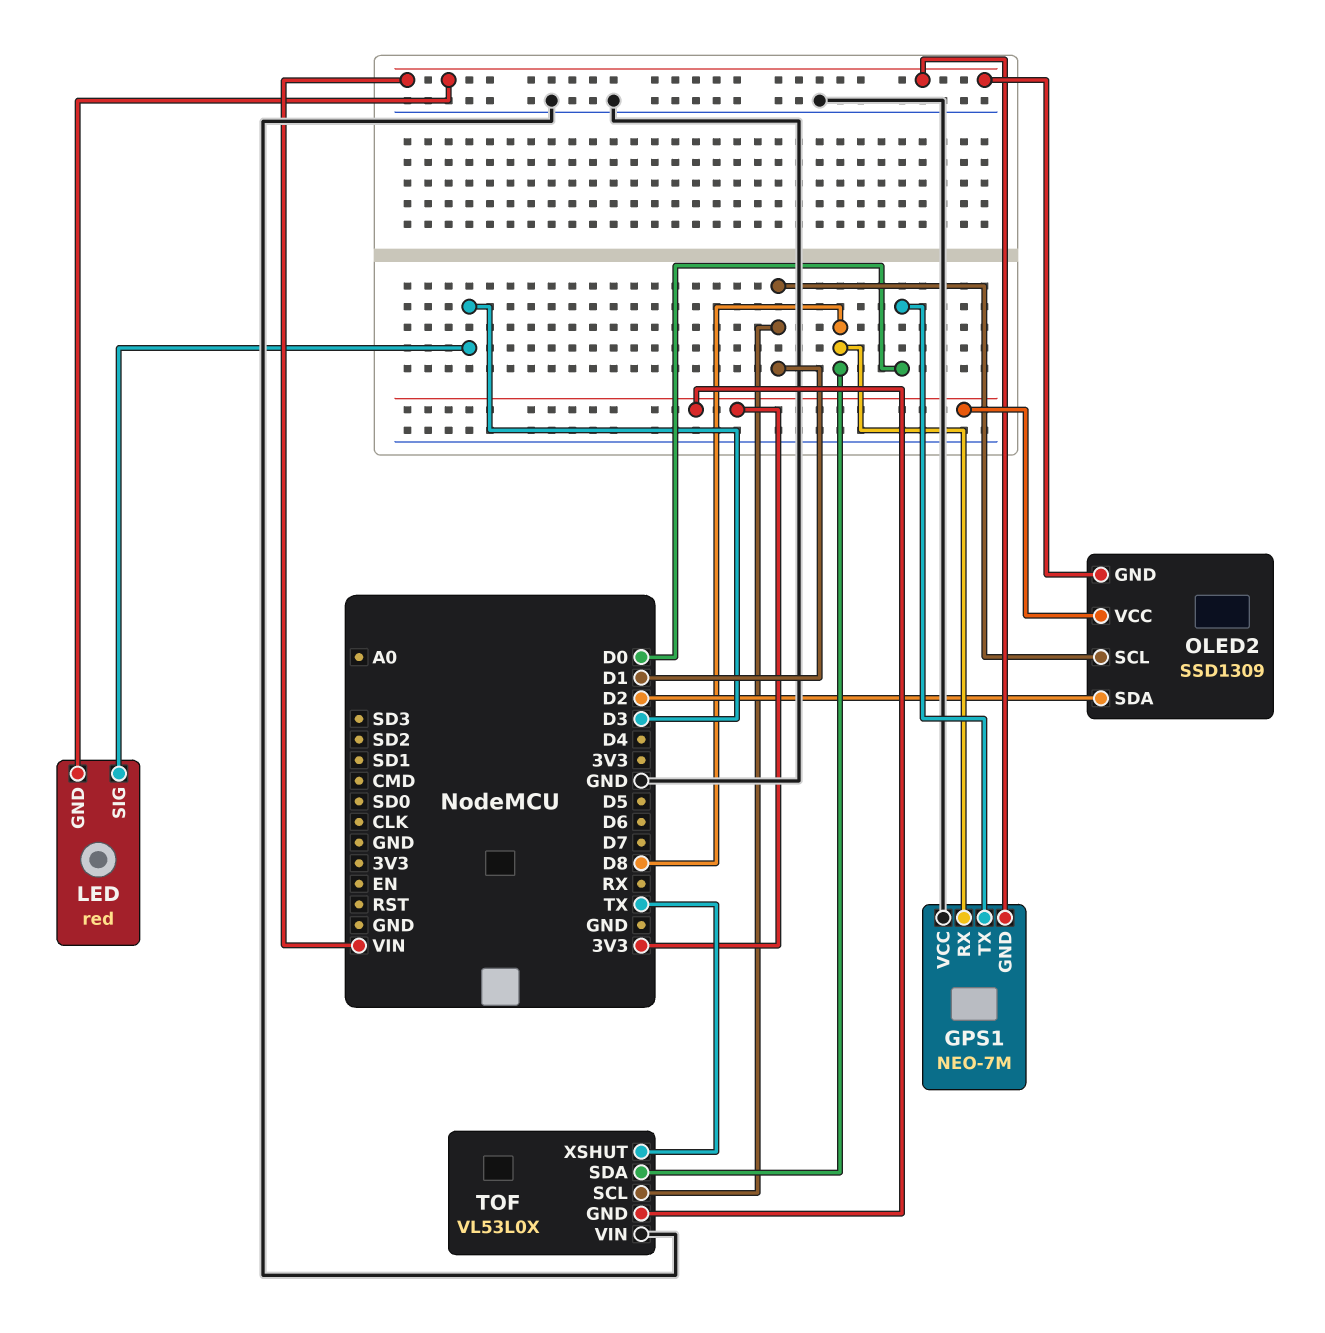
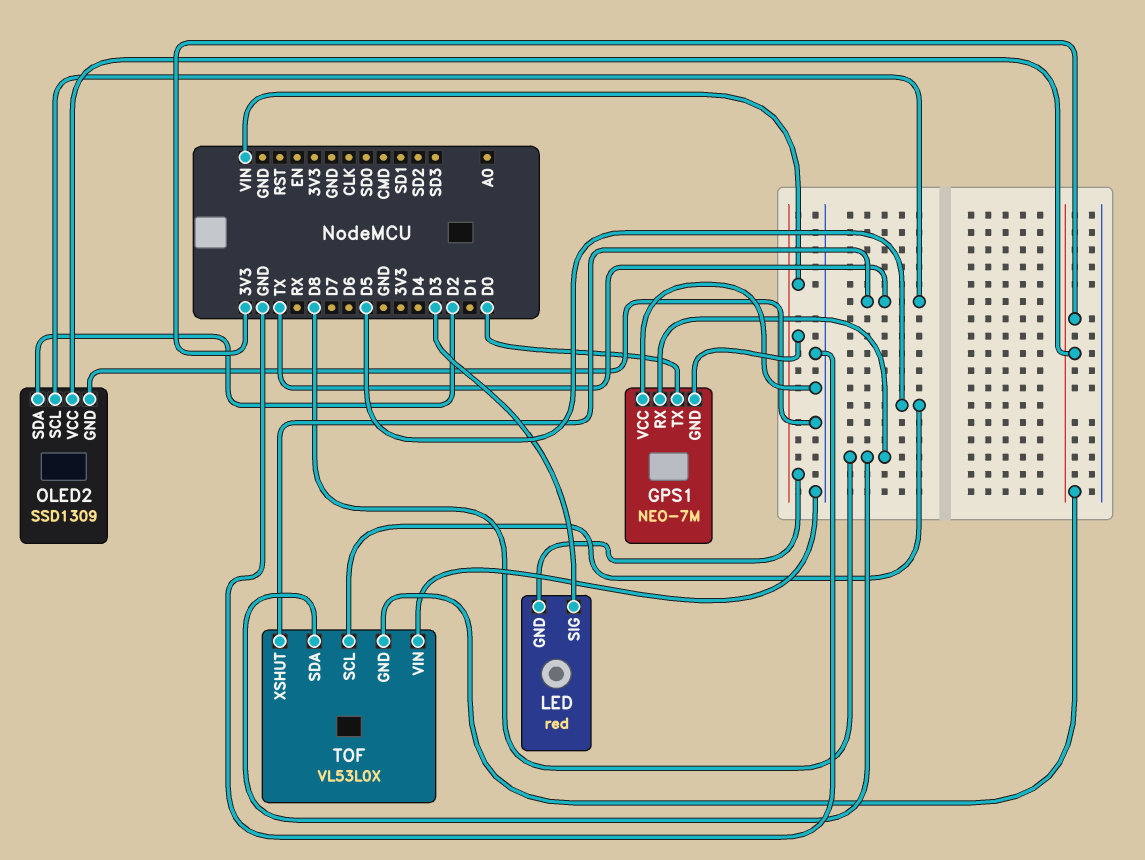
OLED2 pin GND: VIN -> GND
OLED2 pin SCL: D1 -> TX
TOF pin SCL: D1 -> D5

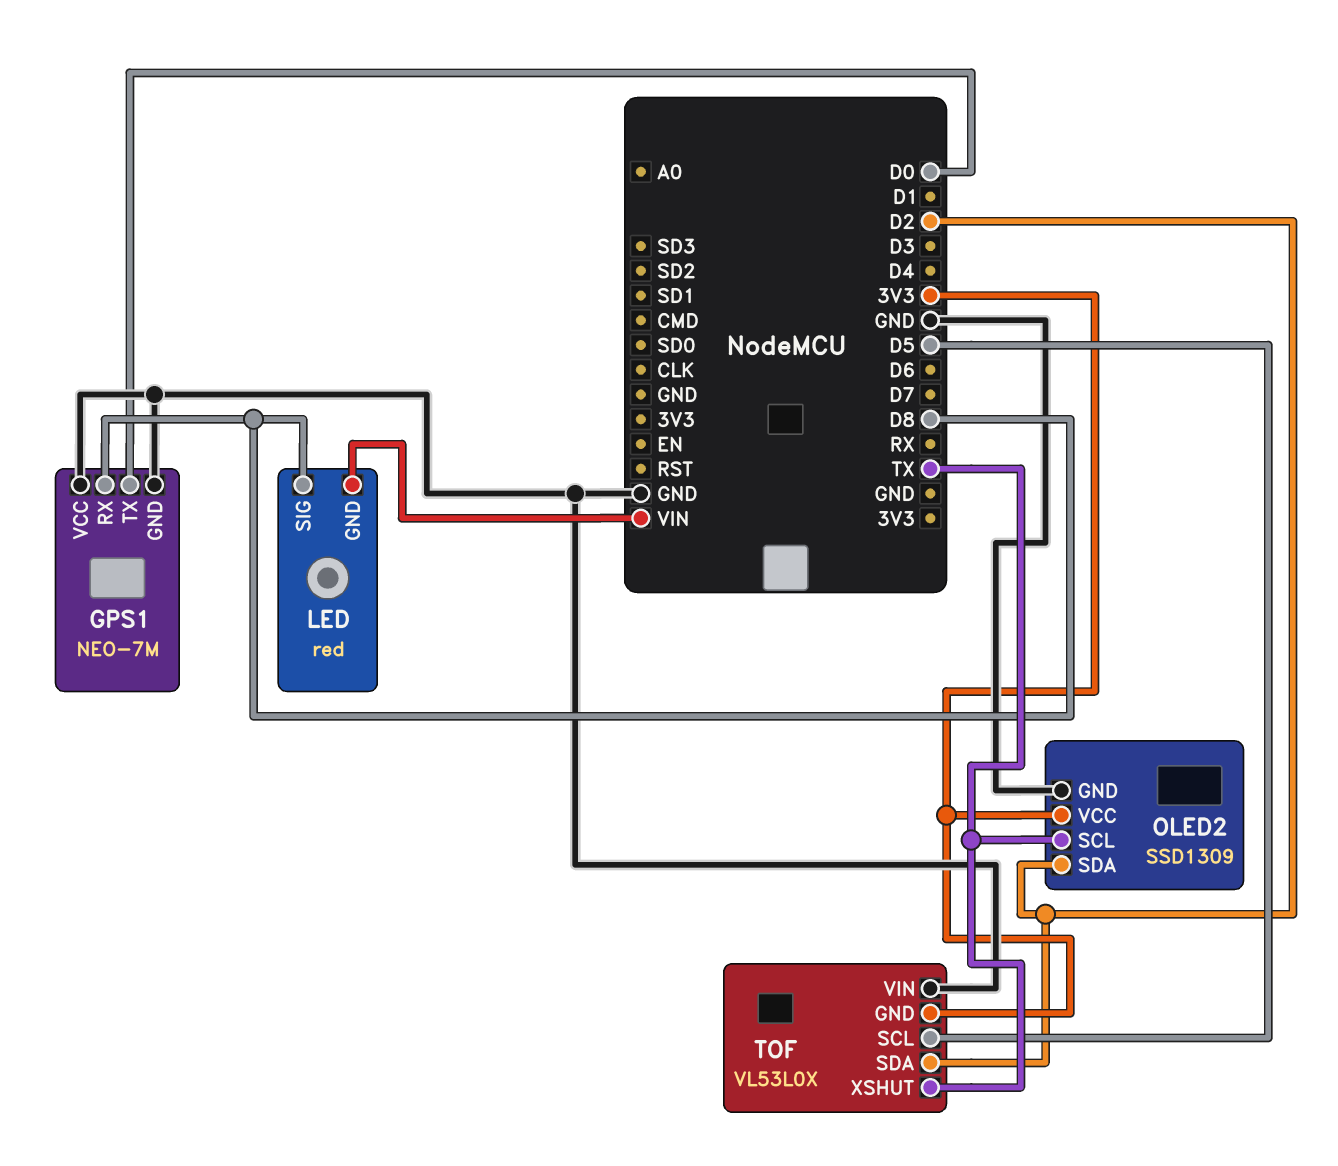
GPS1 pin GND: VIN -> GND
LED pin SIG: D3 -> D8
TOF pin SDA: D8 -> D2

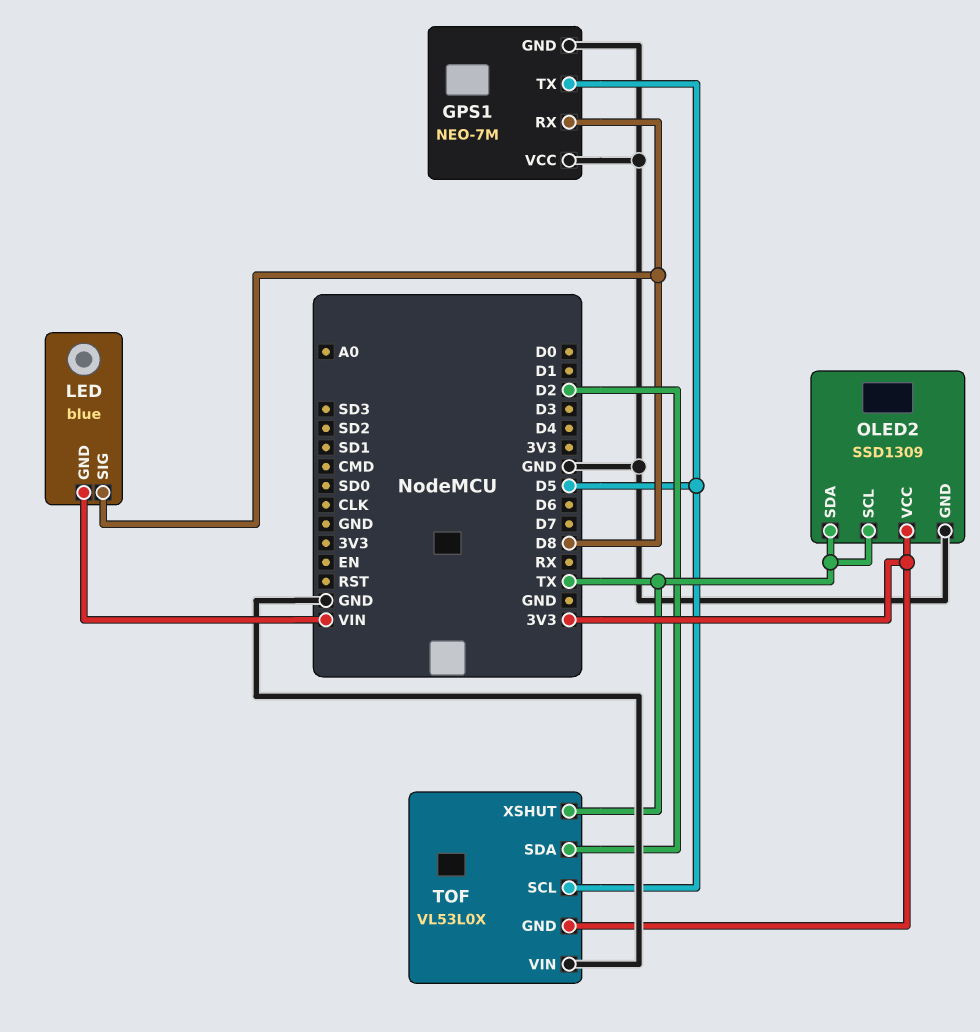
GPS1 pin TX: D0 -> D5
LED: red -> blue
OLED2 pin SDA: D2 -> TX

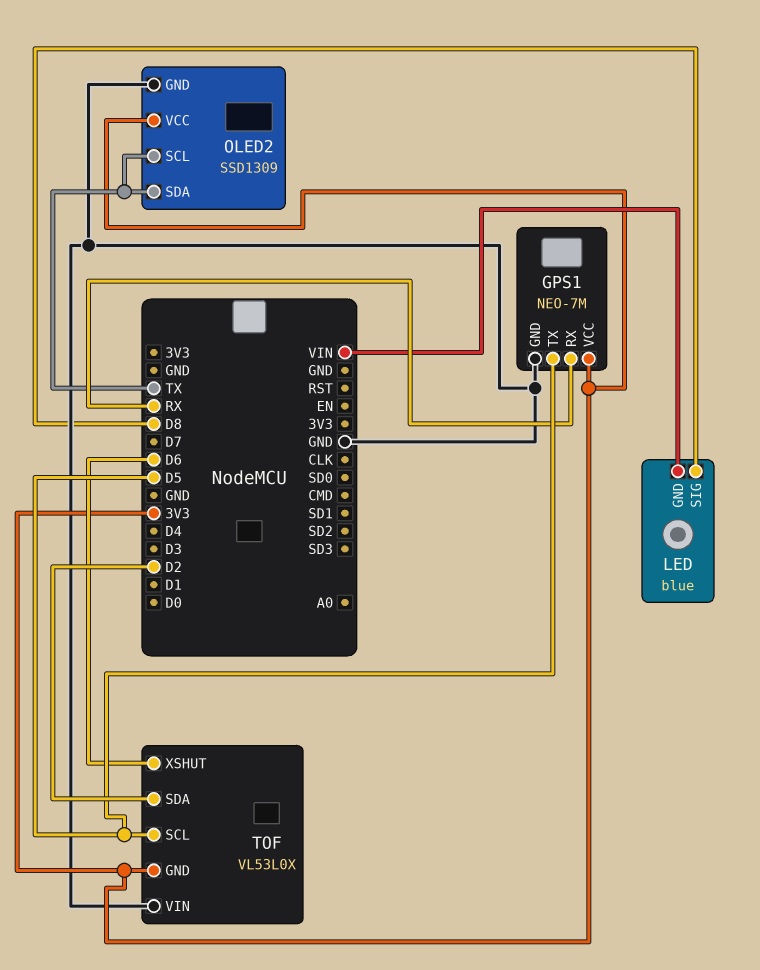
GPS1 pin RX: D8 -> RX
GPS1 pin VCC: GND -> 3V3
TOF pin XSHUT: TX -> D6

